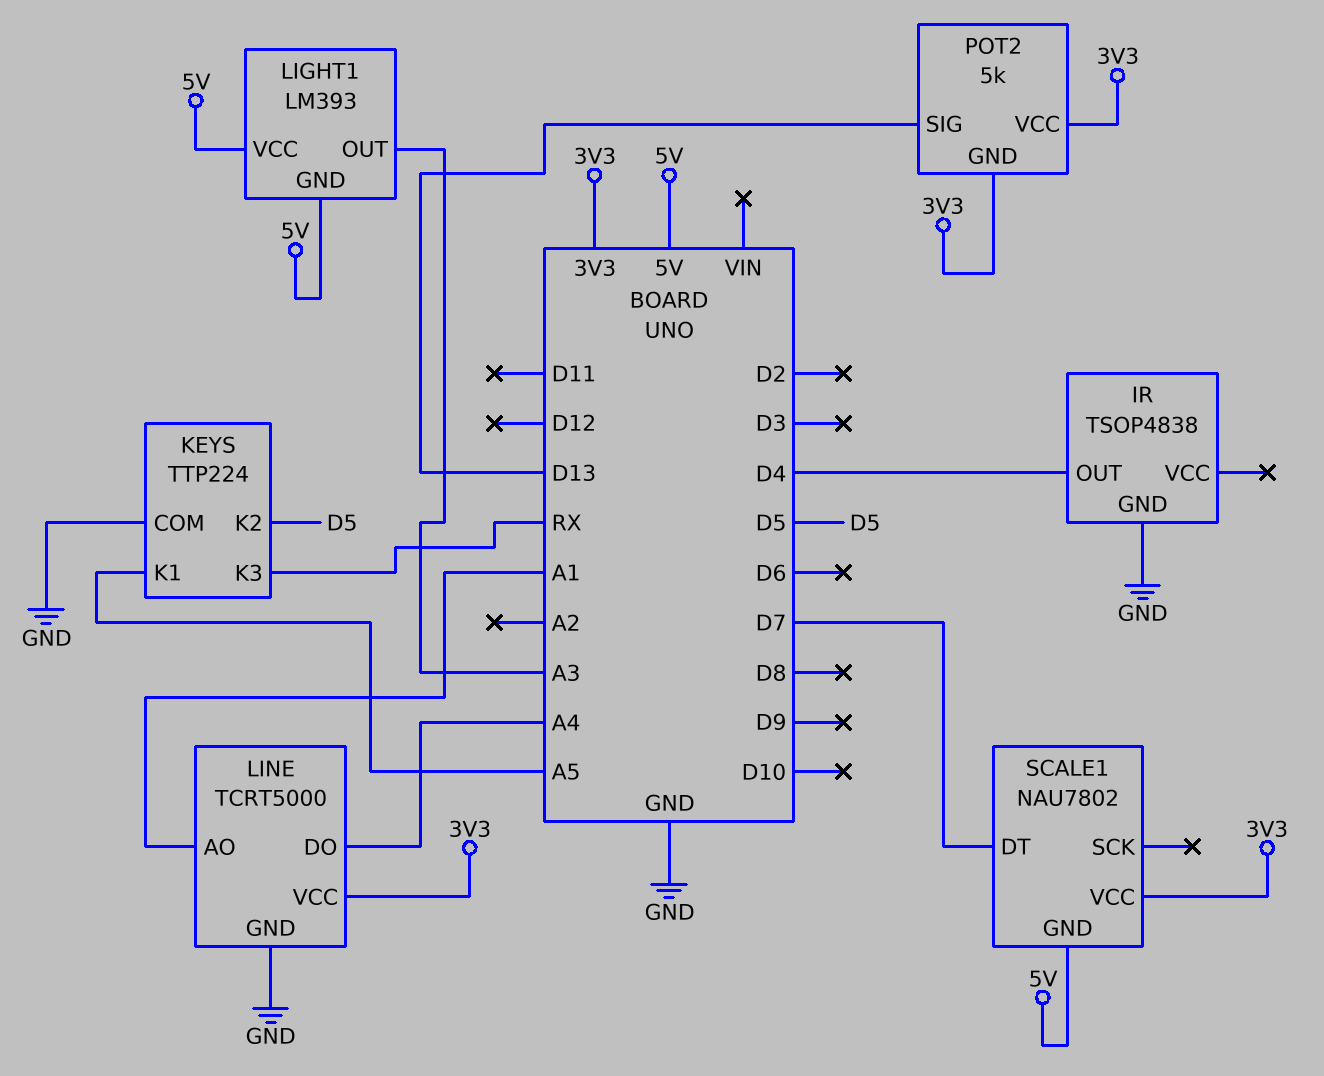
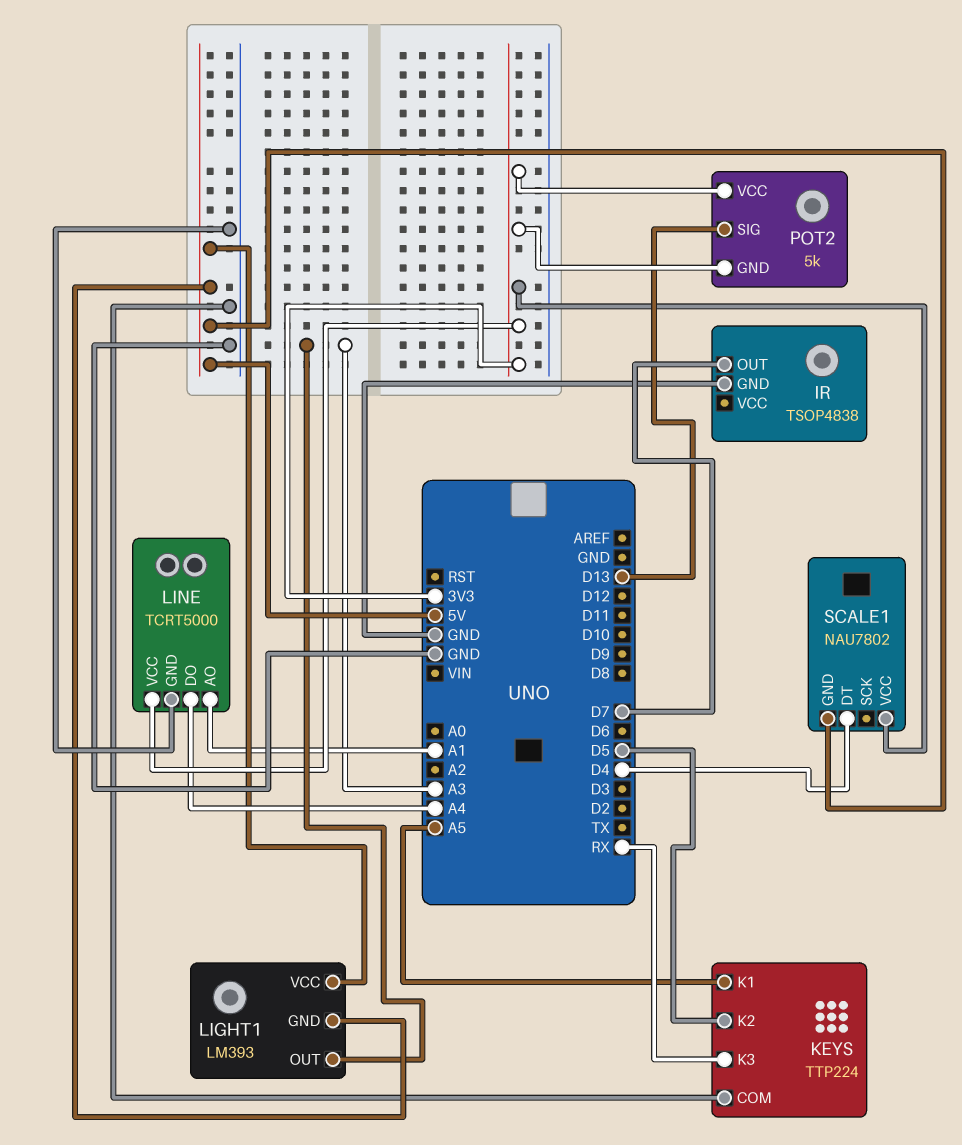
IR pin OUT: D4 -> D7
SCALE1 pin DT: D7 -> D4

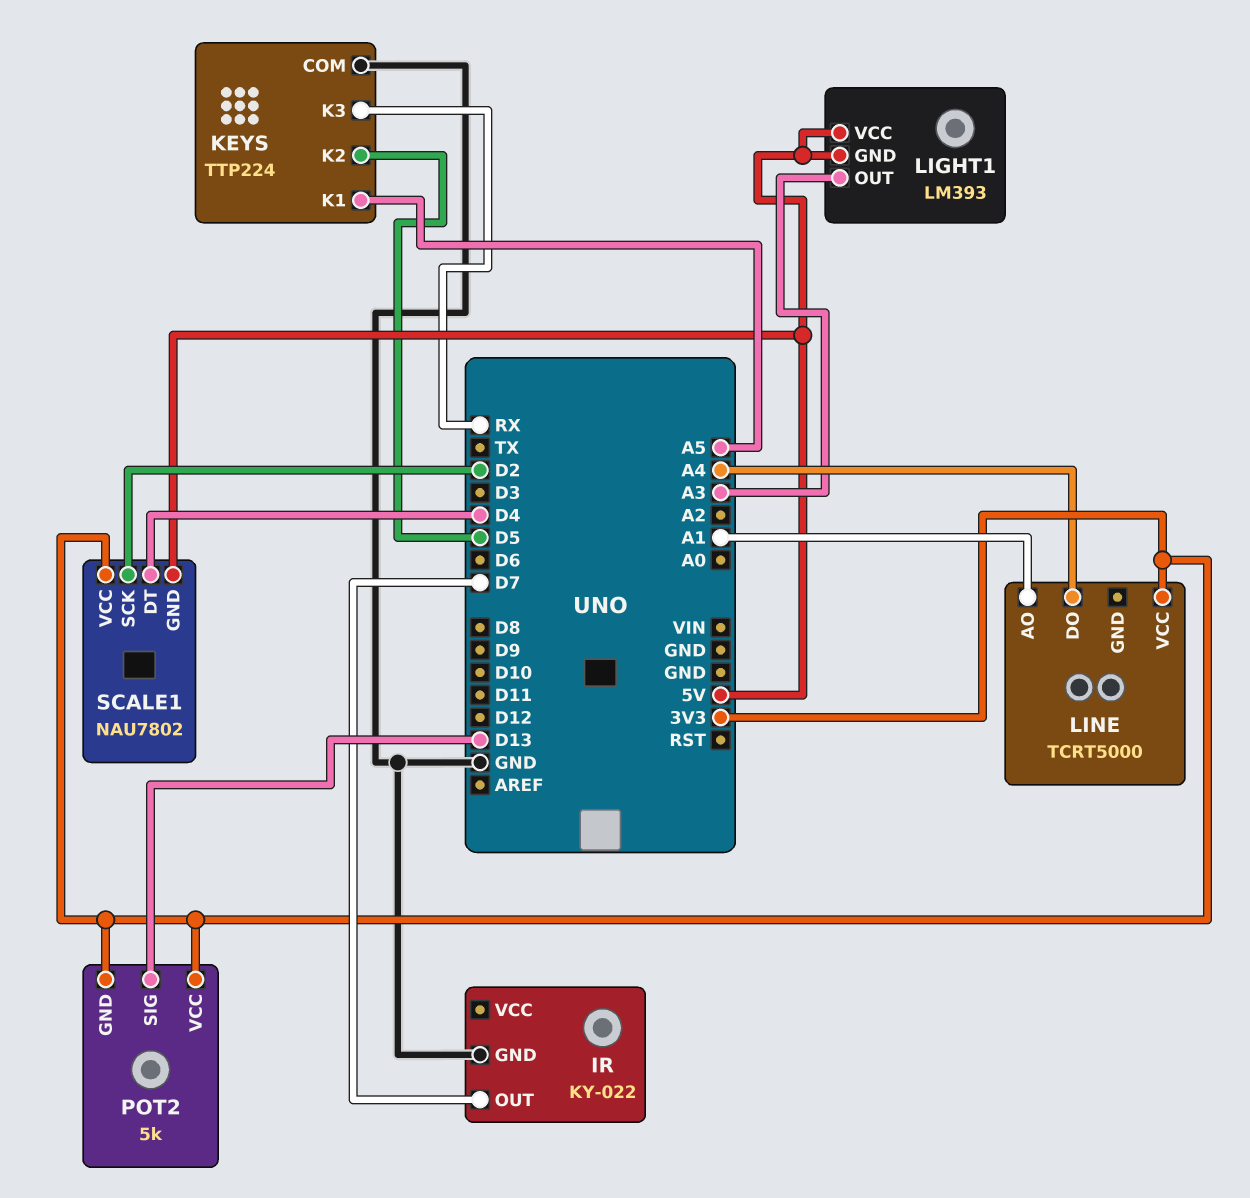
IR: TSOP4838 -> KY-022
LINE pin GND: GND -> none
SCALE1 pin SCK: none -> D2

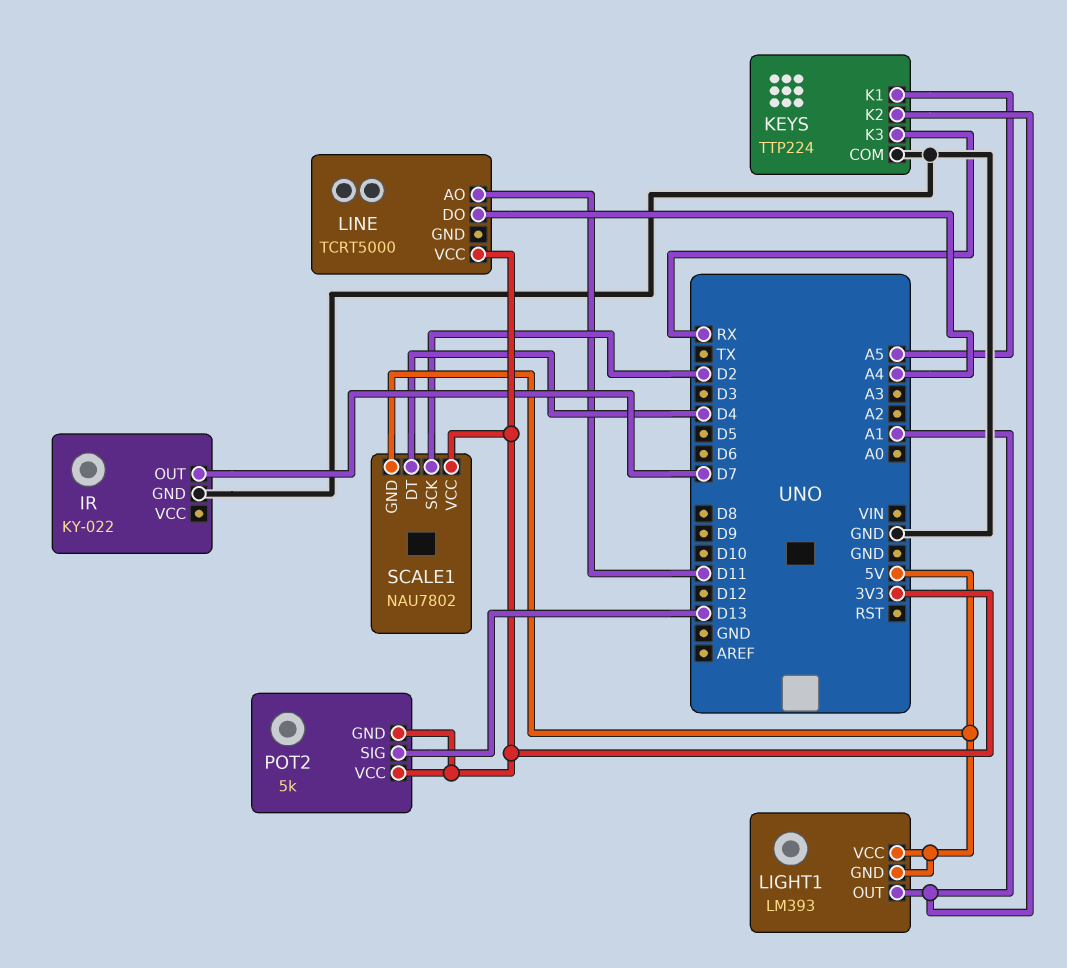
KEYS pin K2: D5 -> A1
LIGHT1 pin OUT: A3 -> A1
LINE pin AO: A1 -> D11

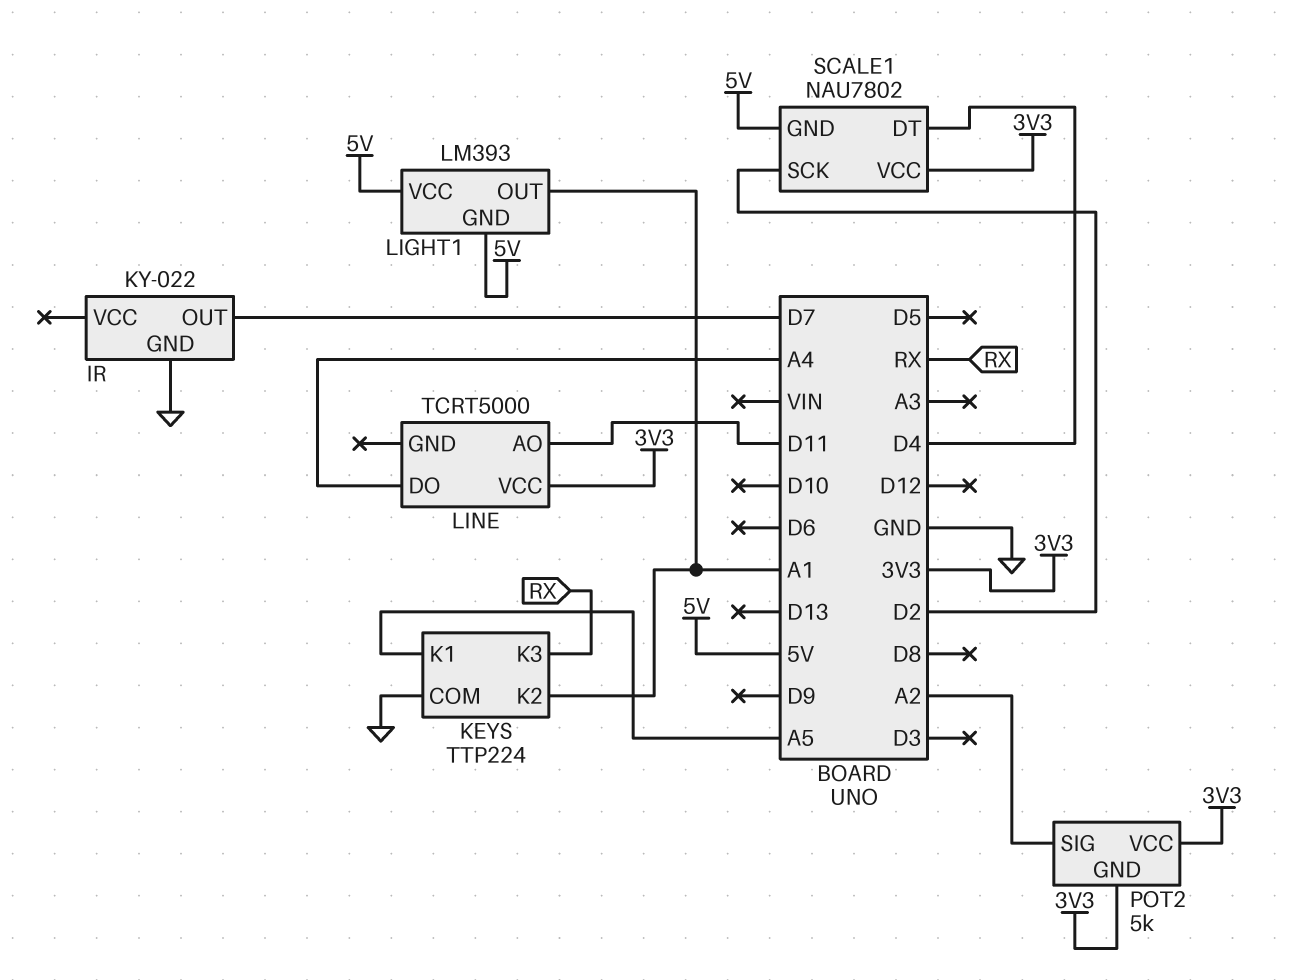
POT2 pin SIG: D13 -> A2

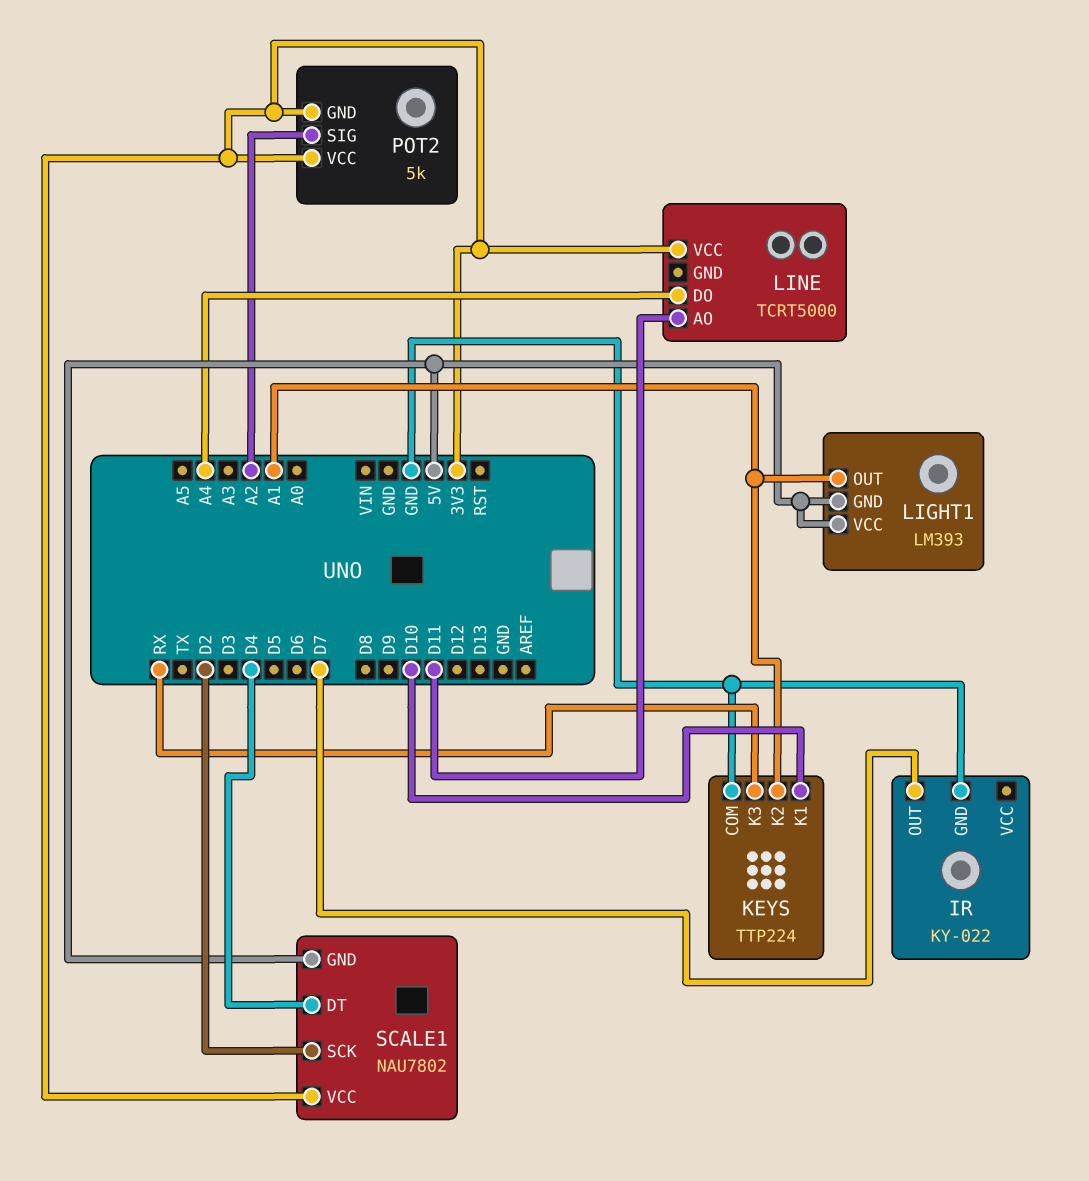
KEYS pin K1: A5 -> D10

